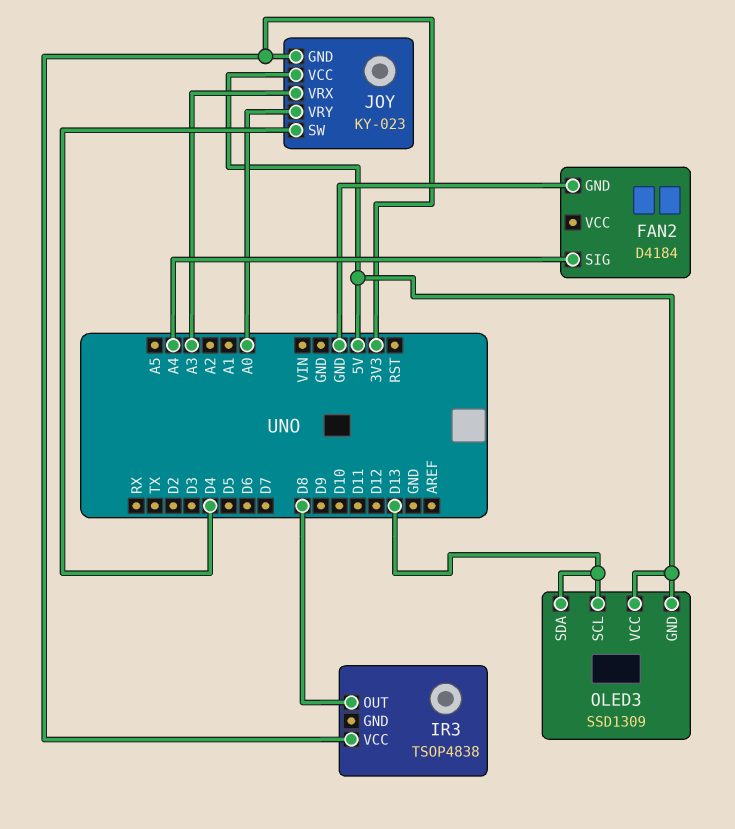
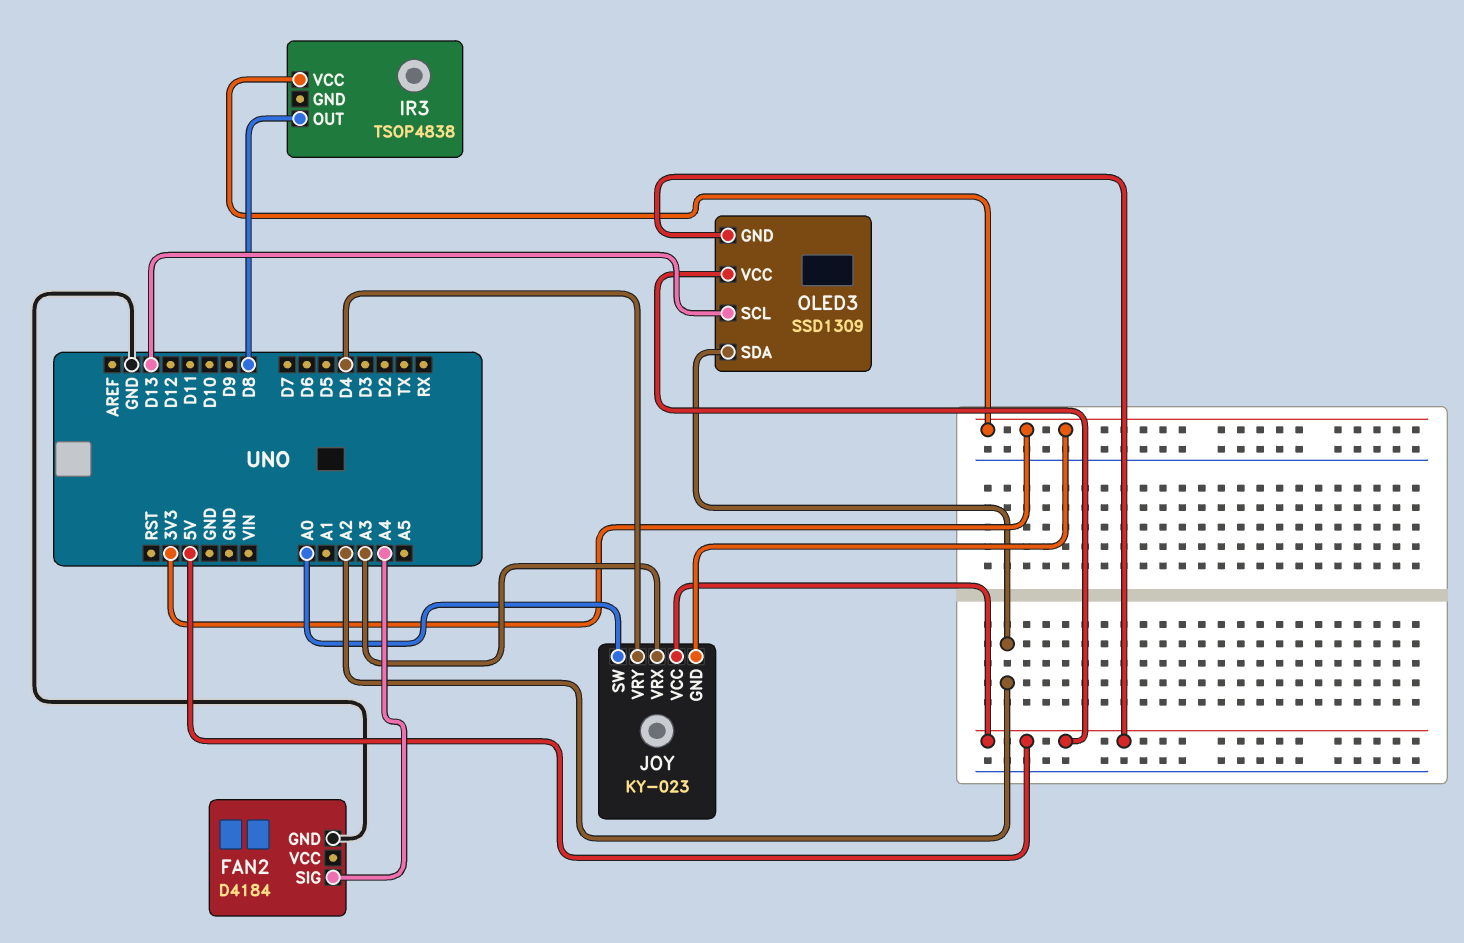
JOY pin SW: D4 -> A0
JOY pin VRY: A0 -> D4
OLED3 pin SDA: D13 -> A2

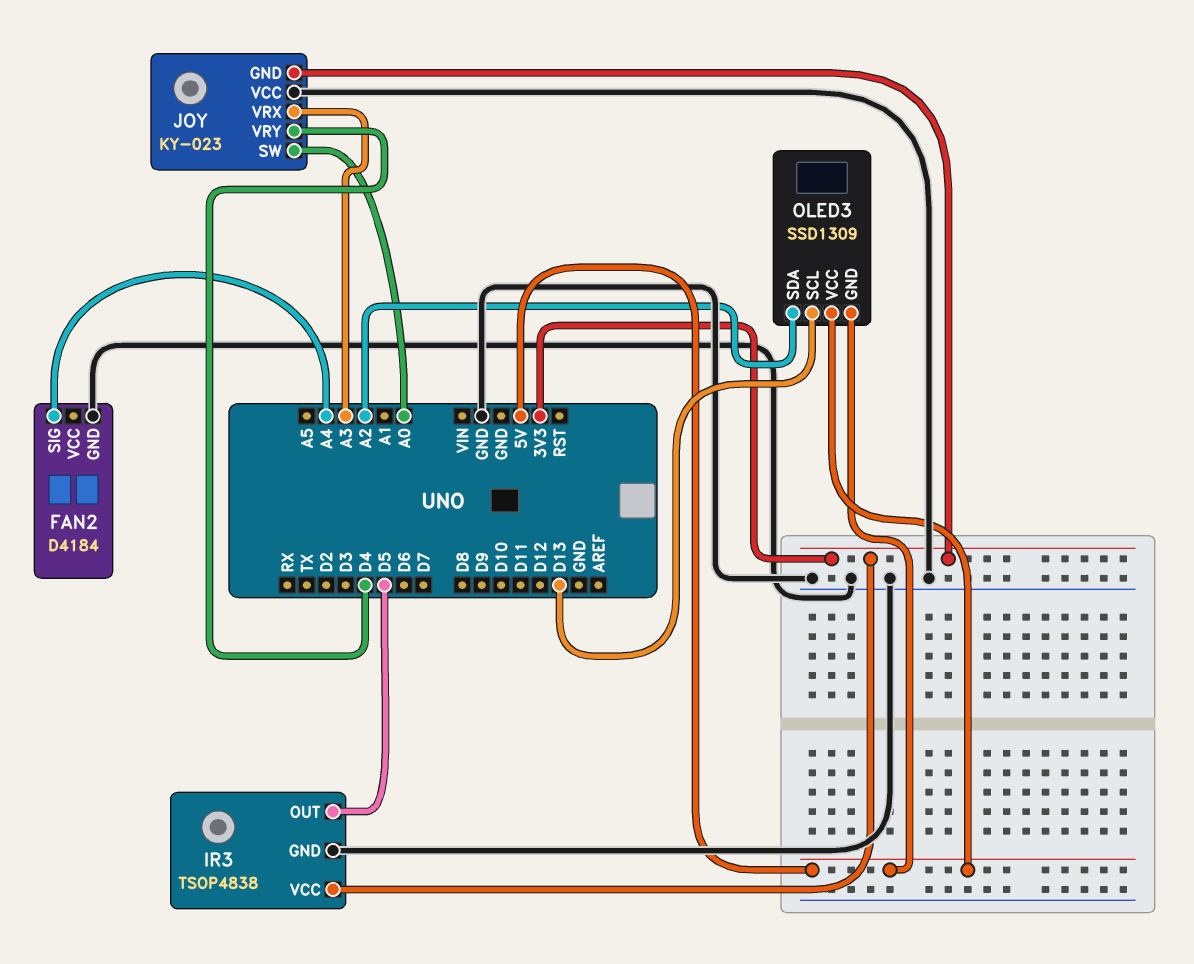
IR3 pin GND: none -> GND
IR3 pin OUT: D8 -> D5
JOY pin VCC: 5V -> GND

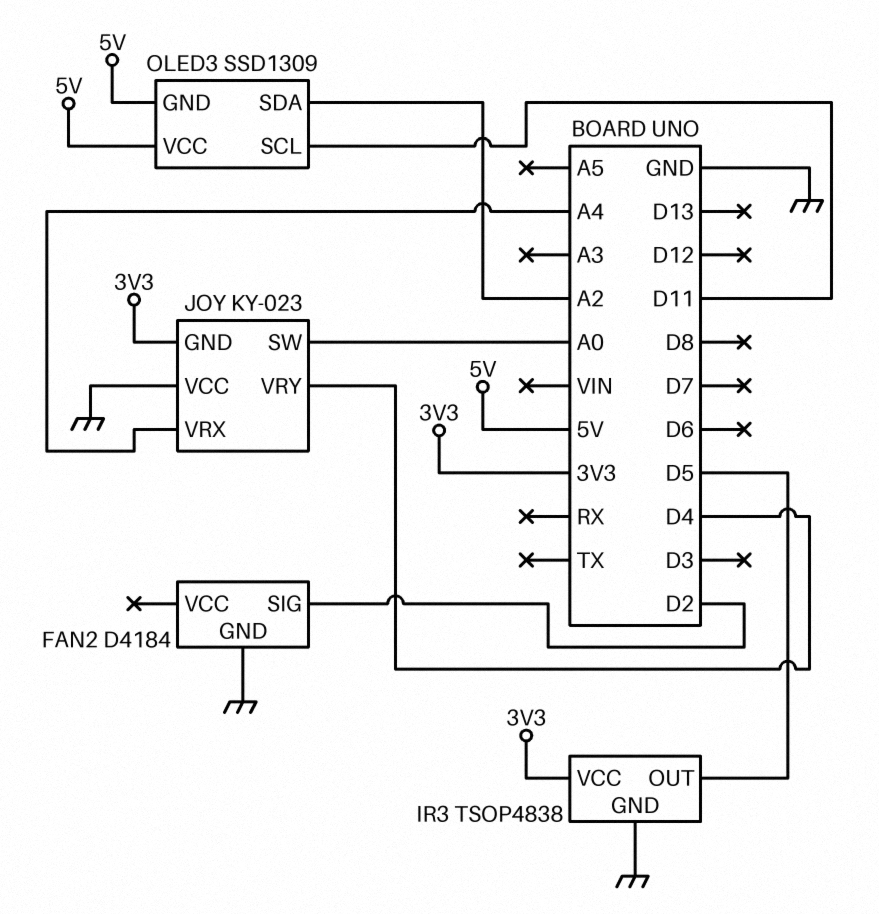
FAN2 pin SIG: A4 -> D2
JOY pin VRX: A3 -> A4
OLED3 pin SCL: D13 -> D11

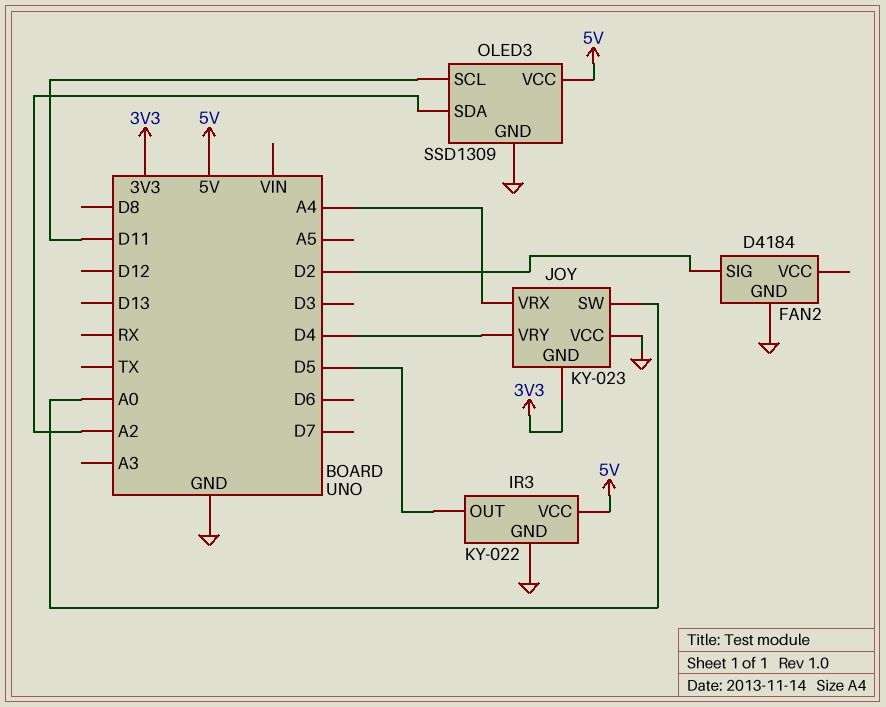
IR3: TSOP4838 -> KY-022
IR3 pin VCC: 3V3 -> 5V
OLED3 pin GND: 5V -> GND

